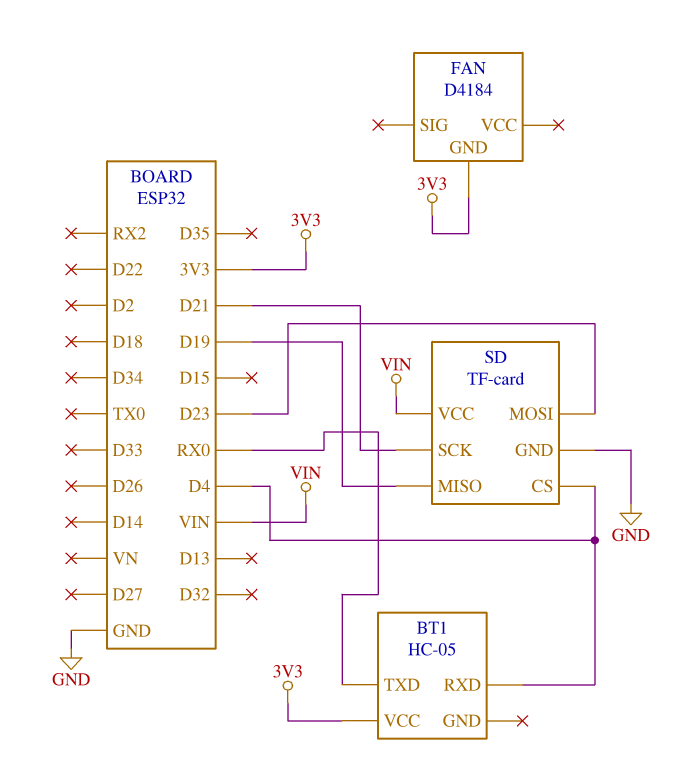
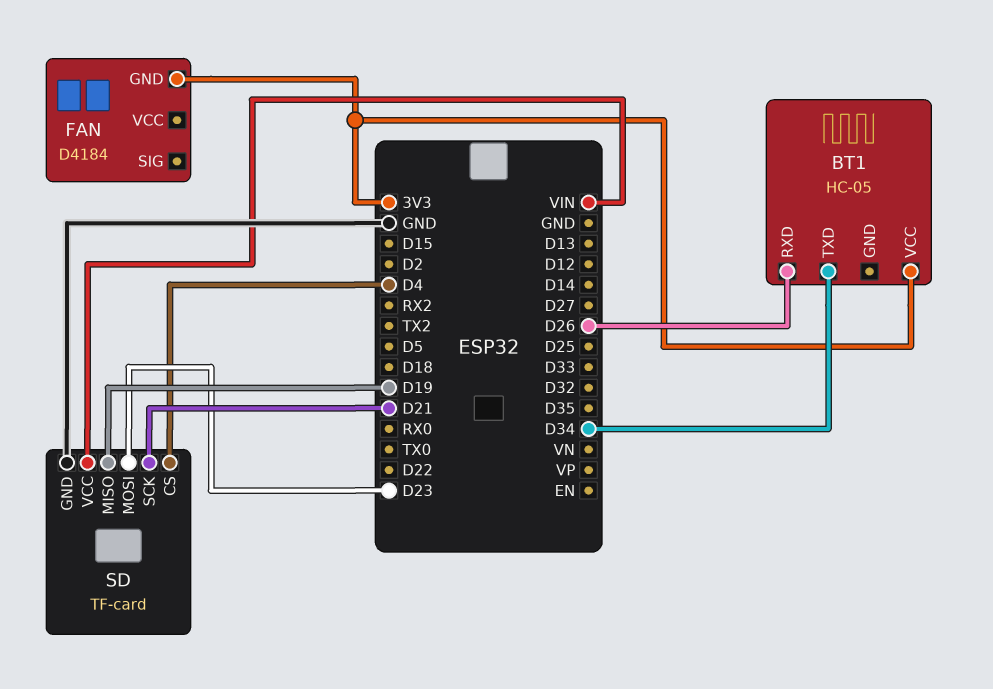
BT1 pin RXD: D4 -> D26
BT1 pin TXD: RX0 -> D34

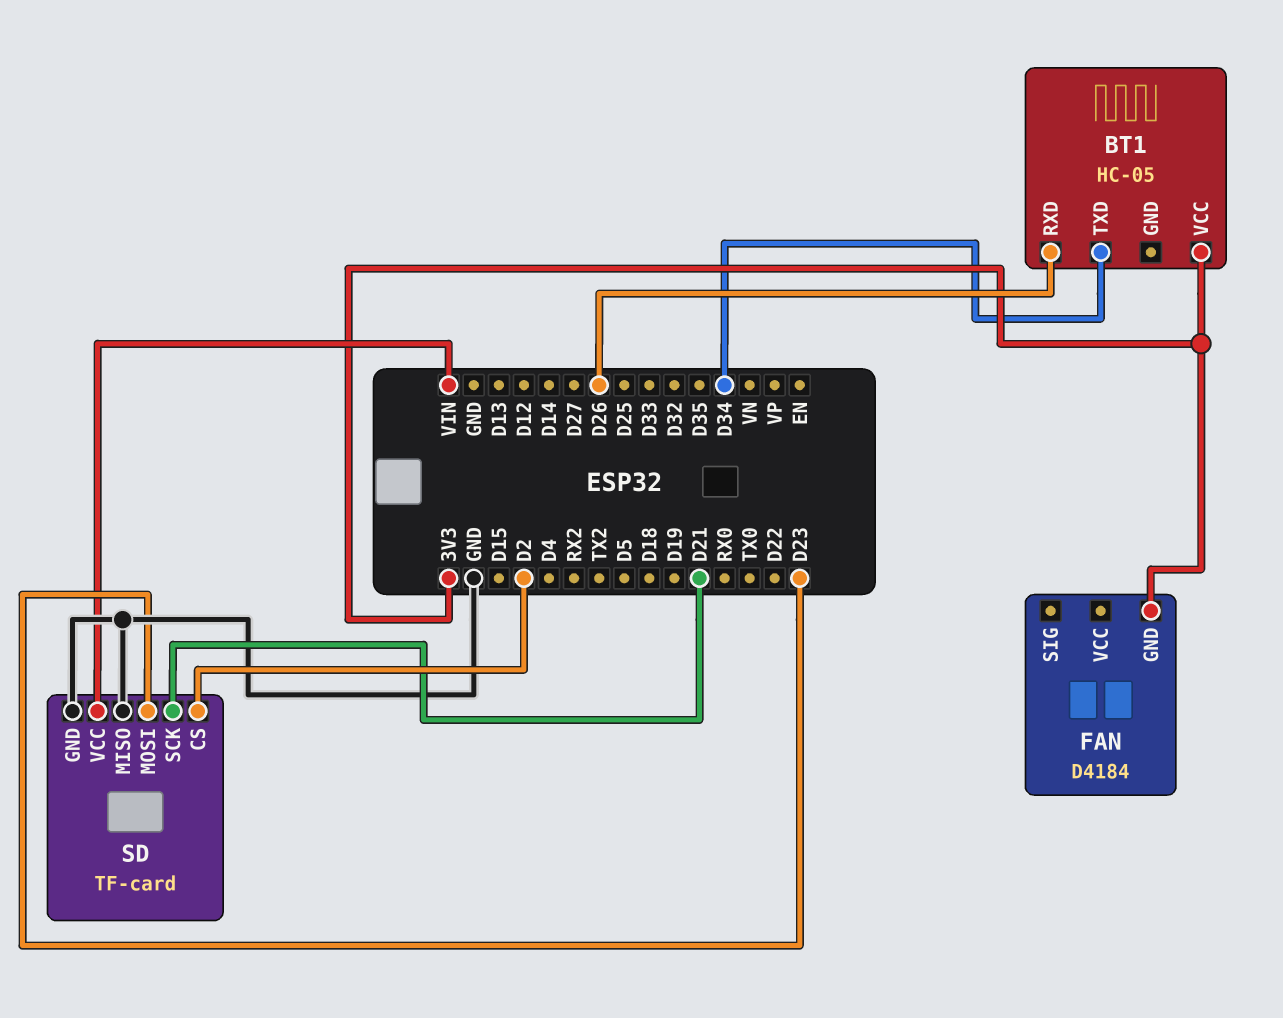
SD pin CS: D4 -> D2
SD pin MISO: D19 -> GND

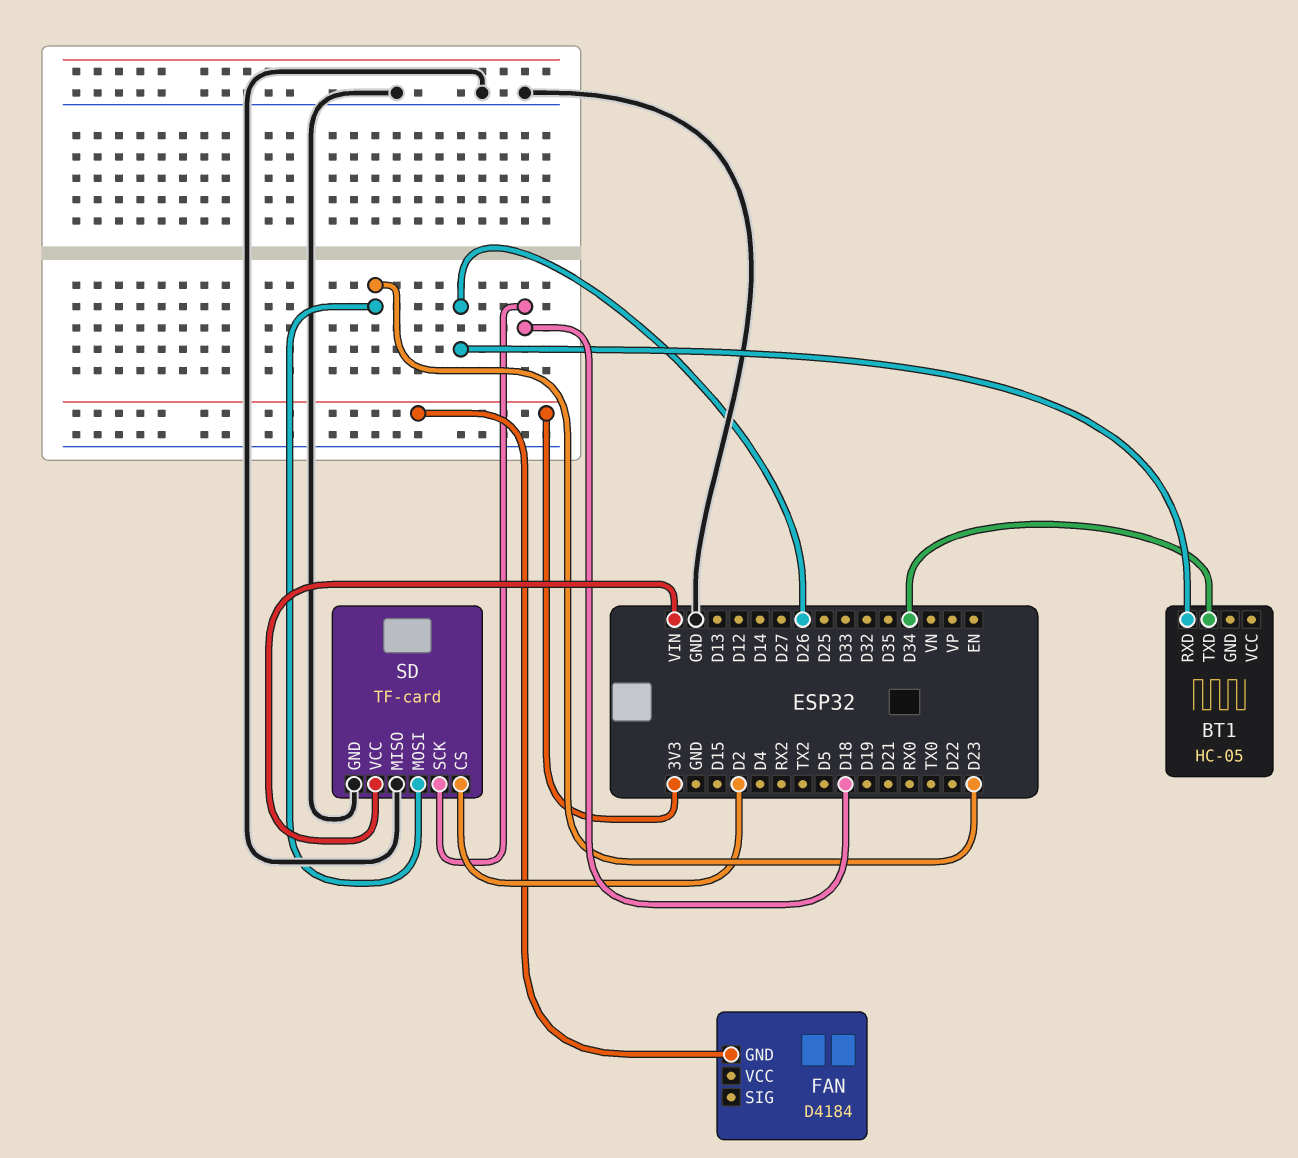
BT1 pin VCC: 3V3 -> none
SD pin SCK: D21 -> D18

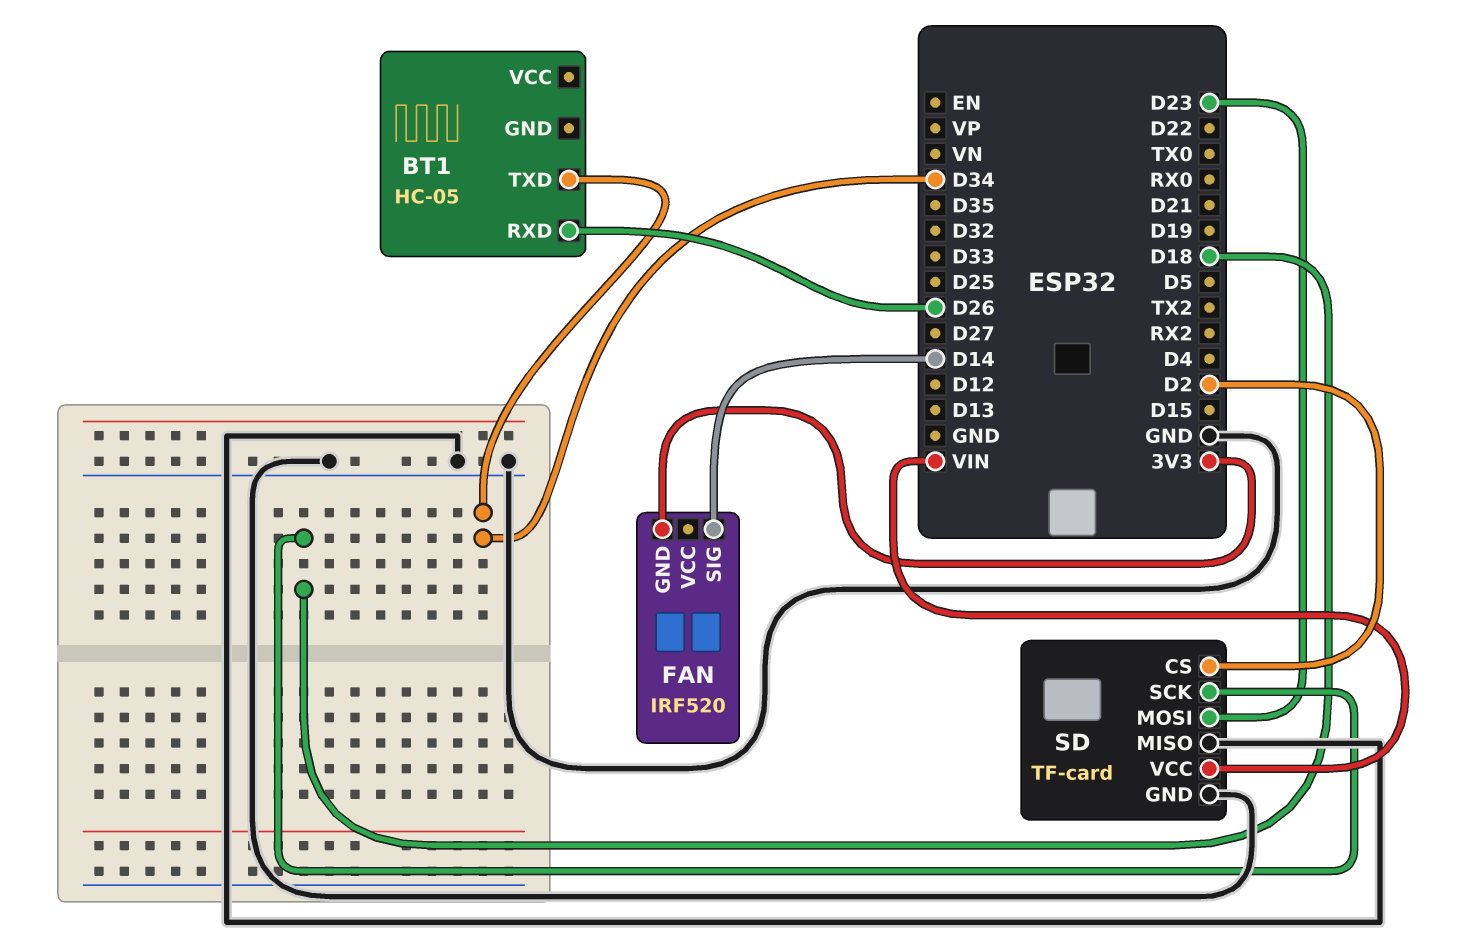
FAN: D4184 -> IRF520
FAN pin SIG: none -> D14

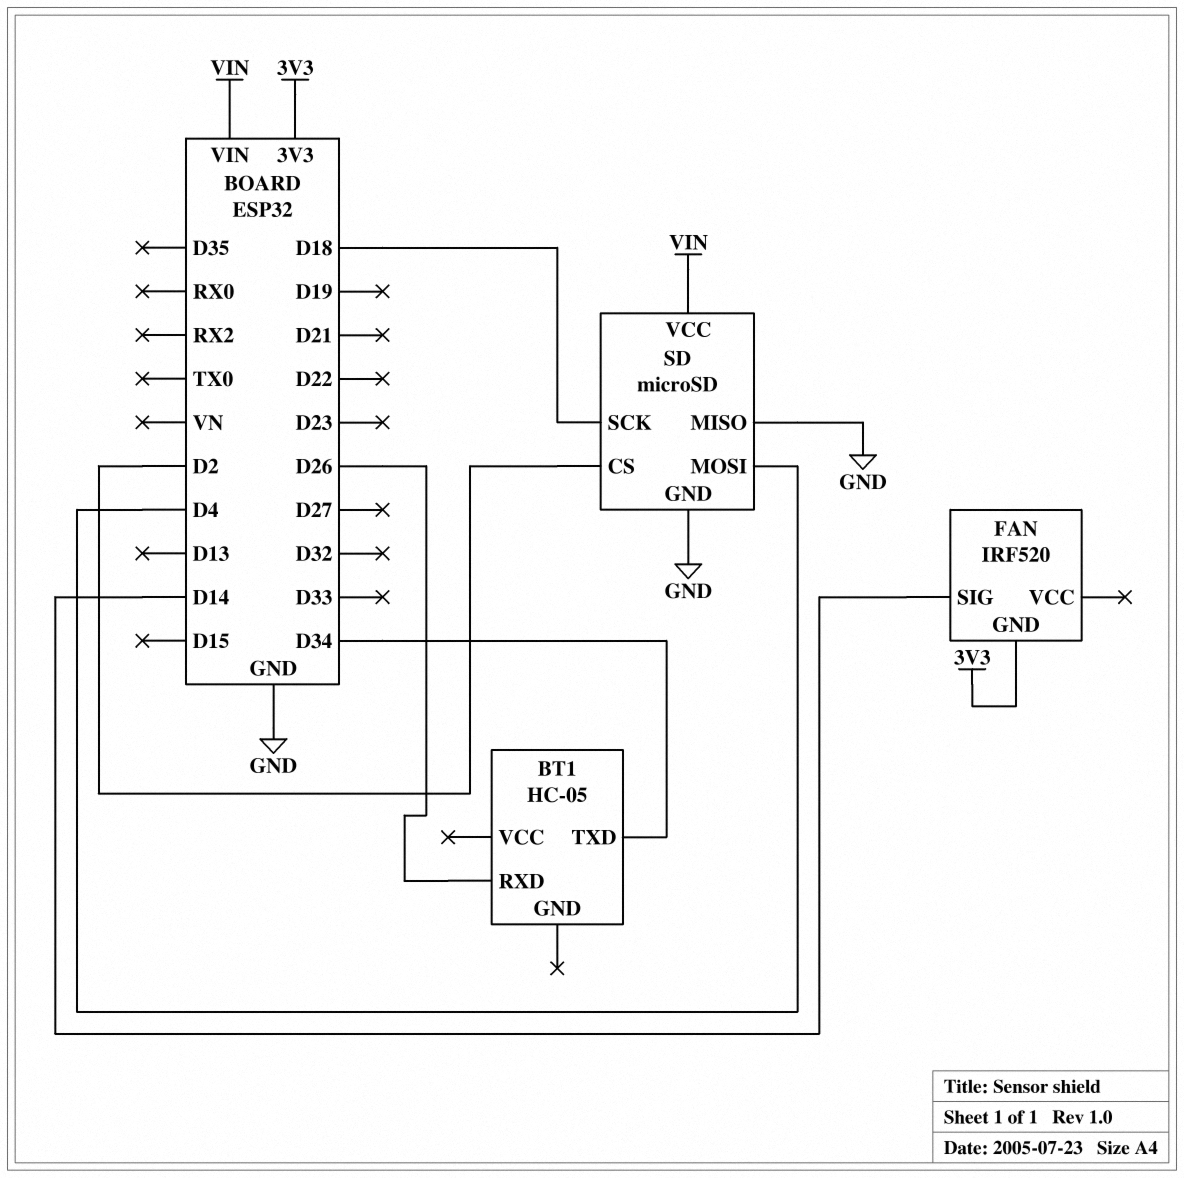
SD: TF-card -> microSD
SD pin MOSI: D23 -> D4

